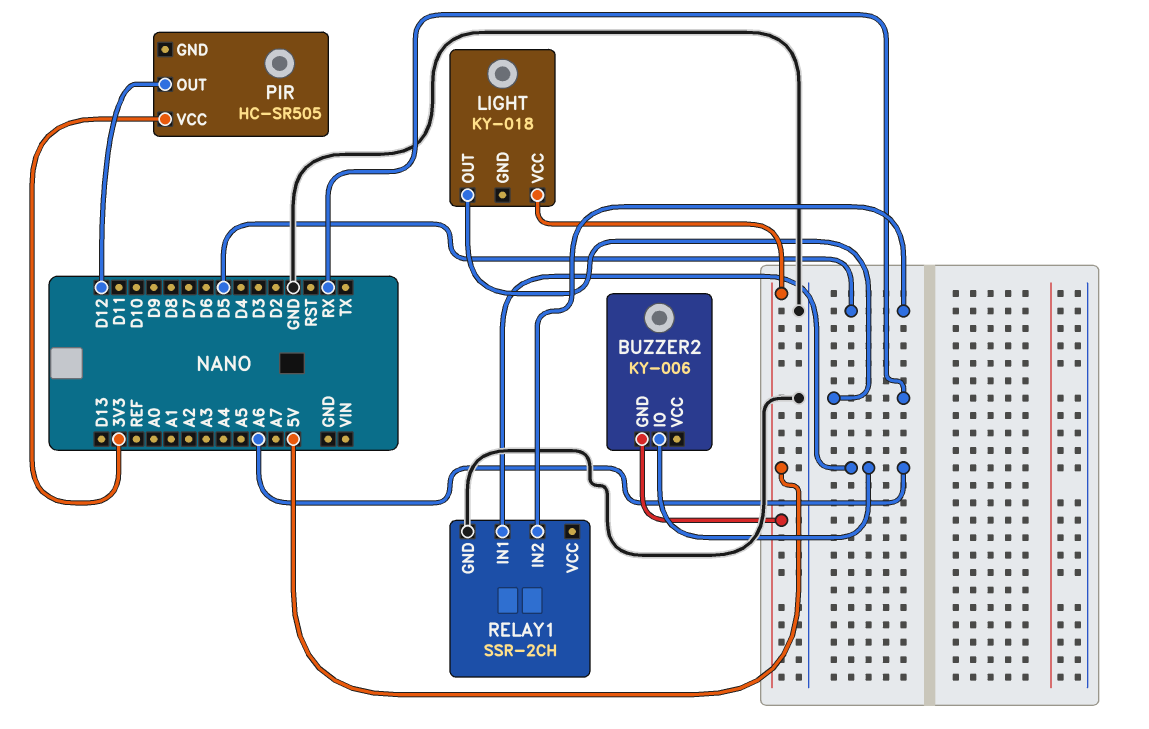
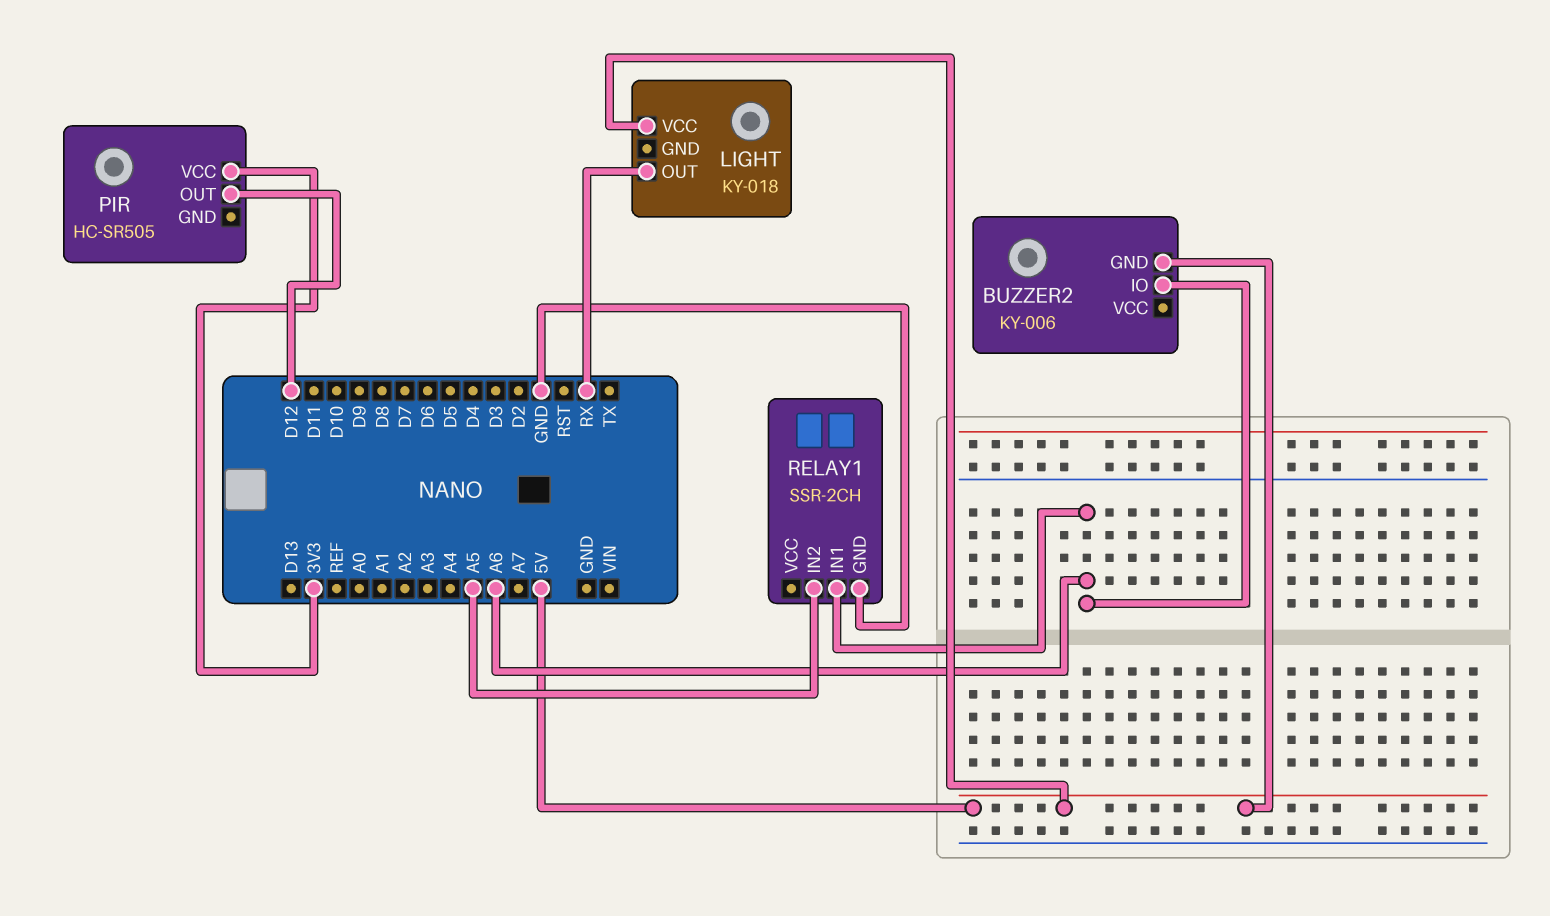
RELAY1 pin IN2: D5 -> A5

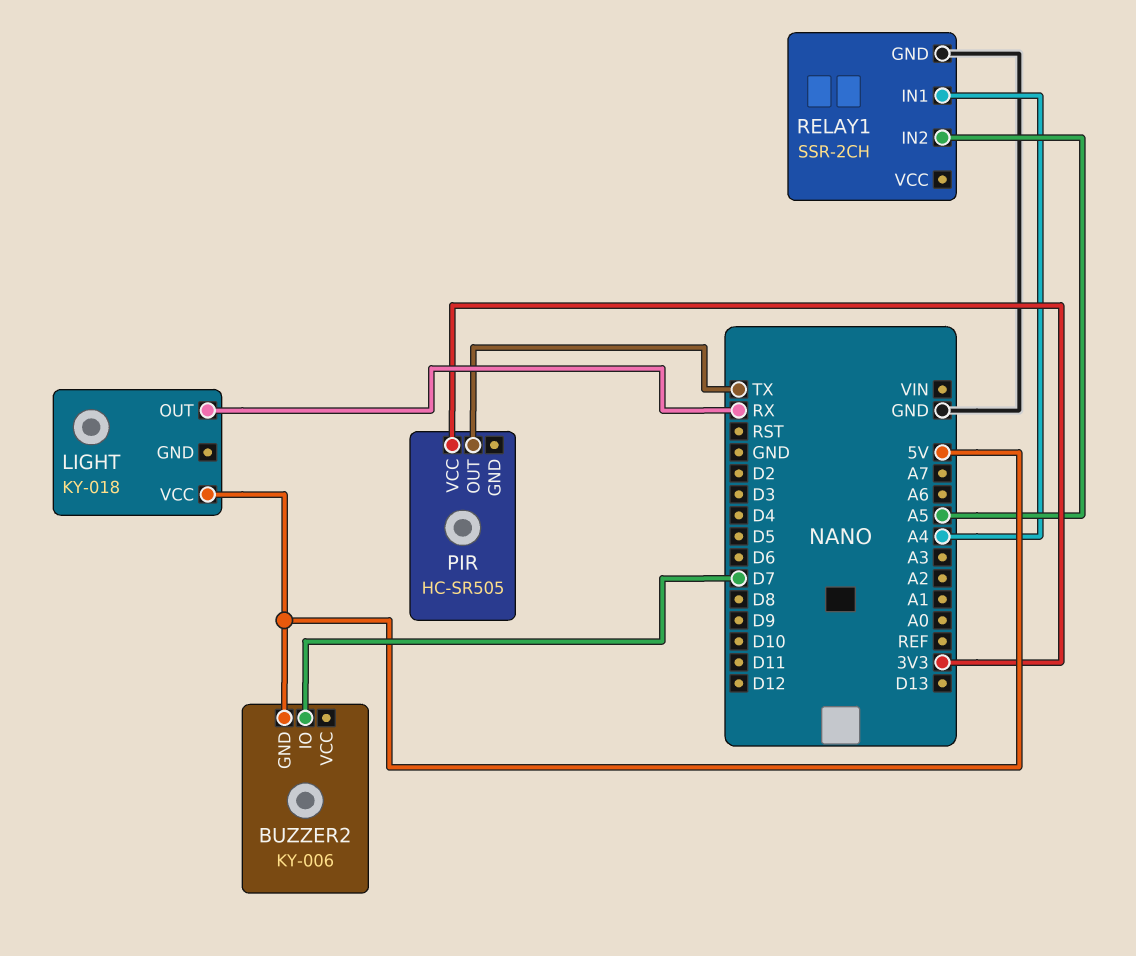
BUZZER2 pin IO: A6 -> D7
PIR pin OUT: D12 -> TX
RELAY1 pin IN1: A6 -> A4

